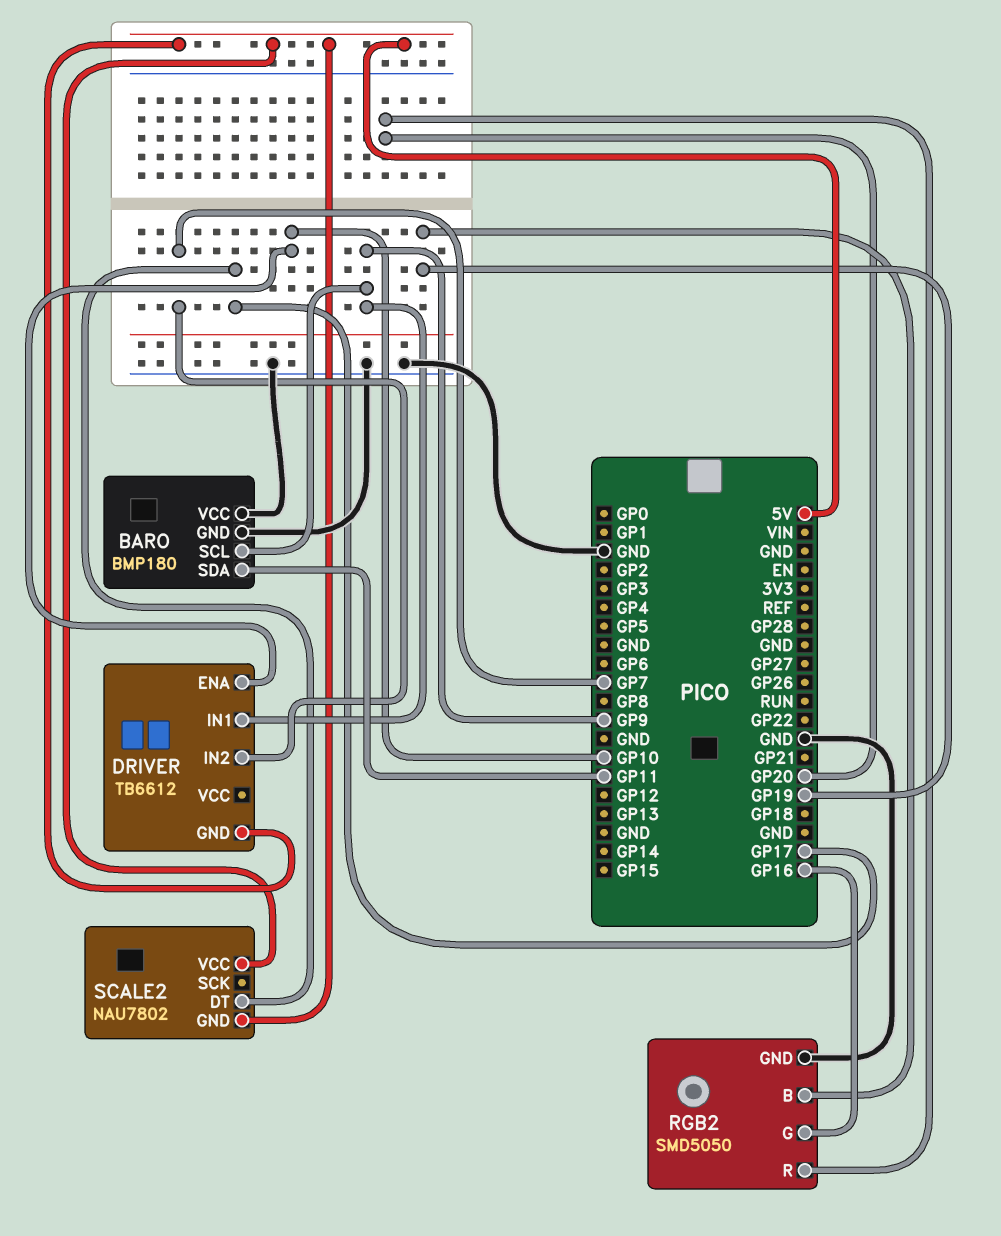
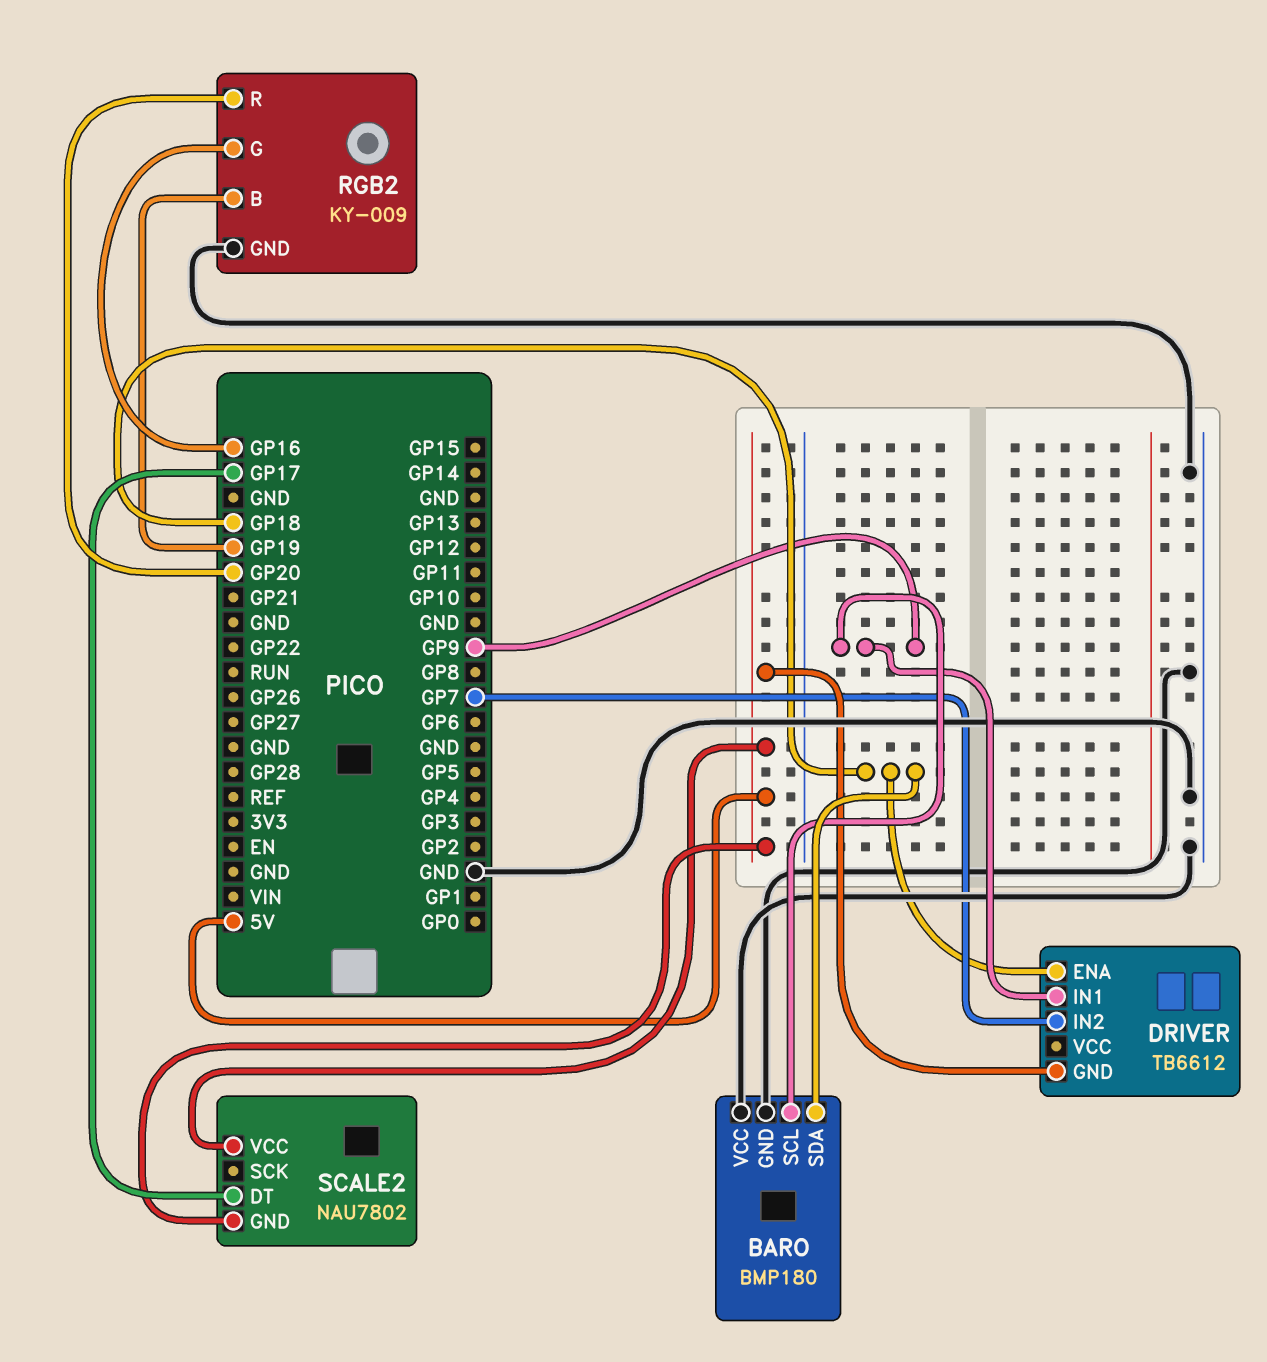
BARO pin SDA: GP11 -> GP18
DRIVER pin ENA: GP10 -> GP18
RGB2: SMD5050 -> KY-009

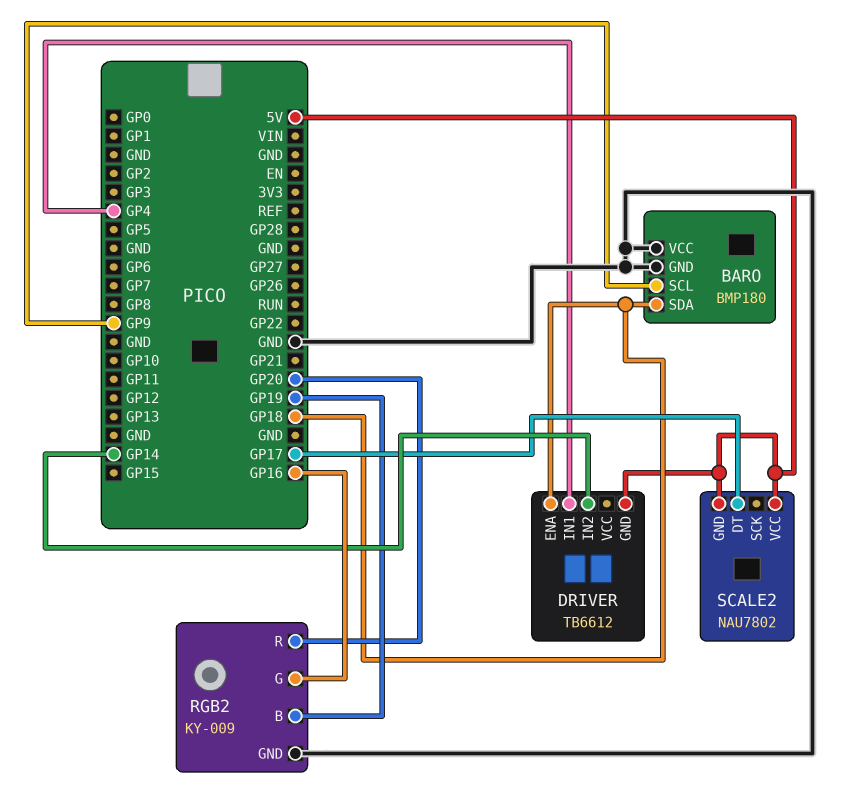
DRIVER pin IN1: GP9 -> GP4
DRIVER pin IN2: GP7 -> GP14

